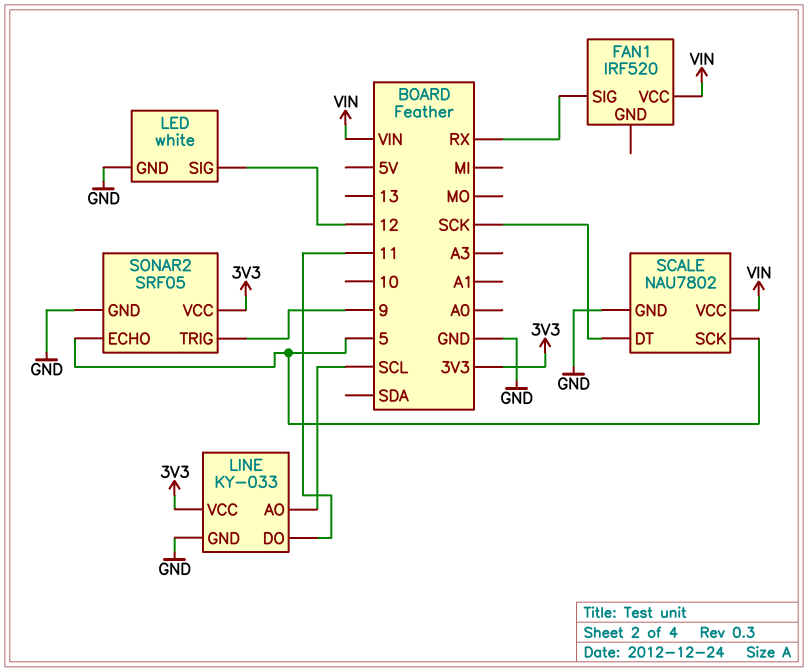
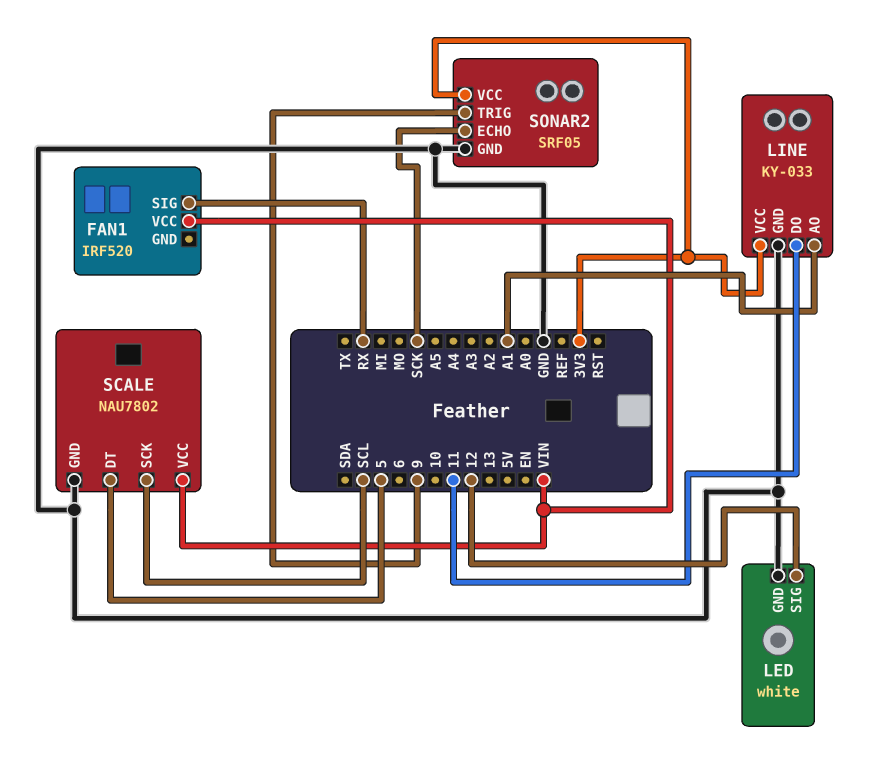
LINE pin AO: SCL -> A1
SCALE pin DT: SCK -> 5
SCALE pin SCK: 5 -> SCL
SONAR2 pin ECHO: 5 -> SCK

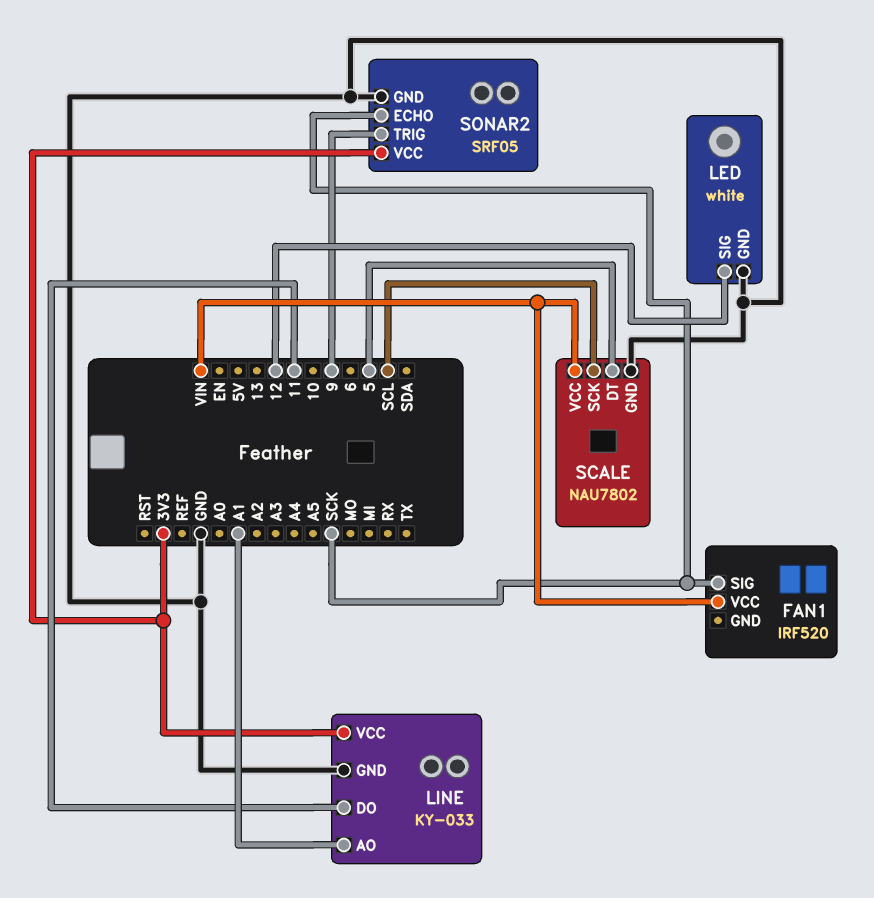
FAN1 pin SIG: RX -> SCK

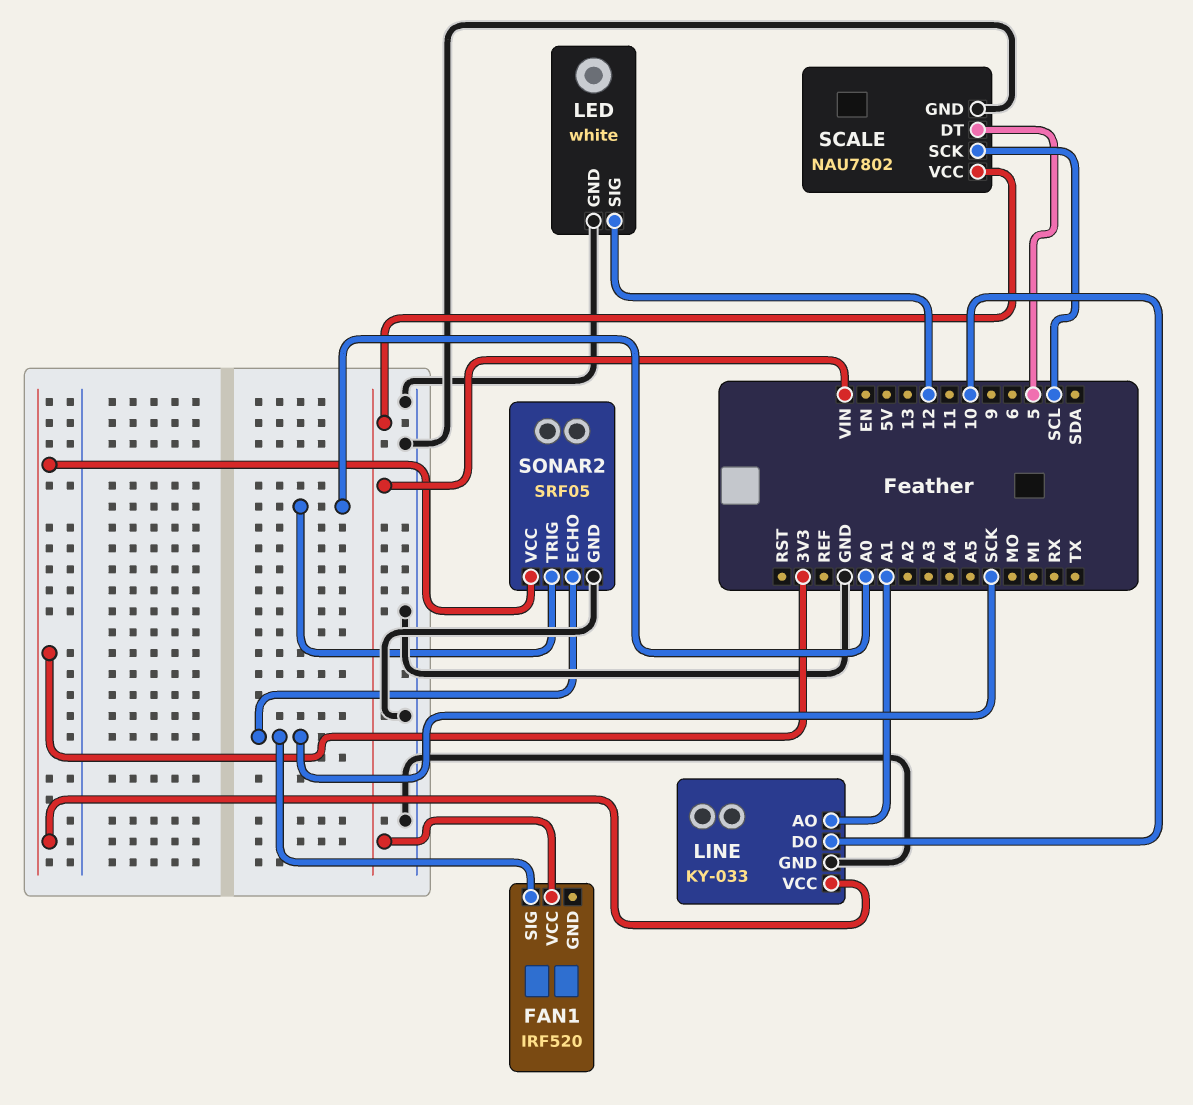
LINE pin DO: 11 -> 10
SONAR2 pin TRIG: 9 -> A0

